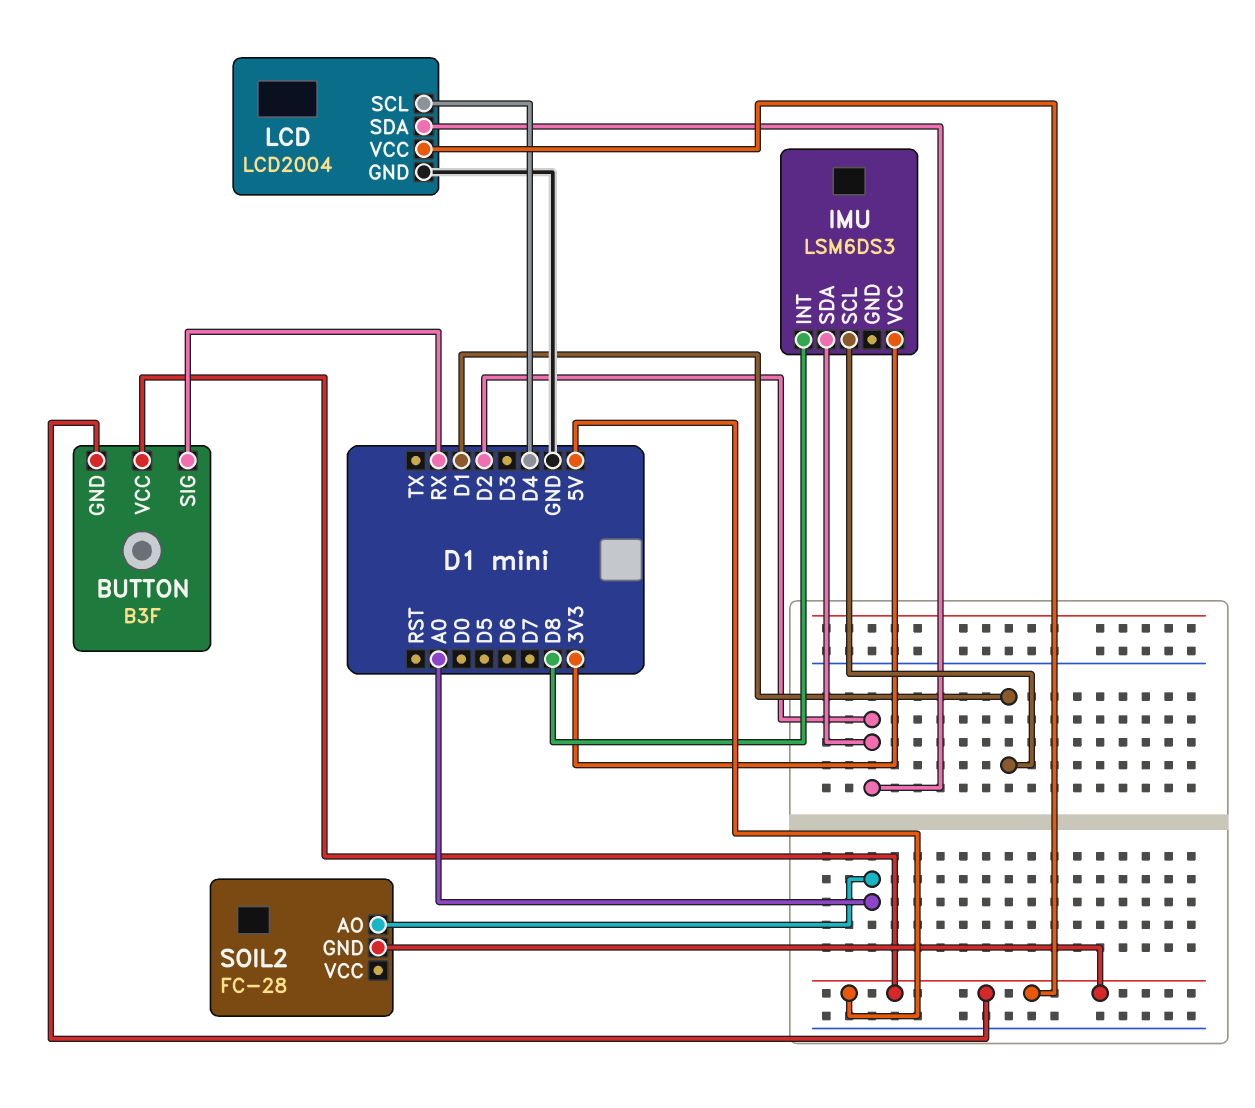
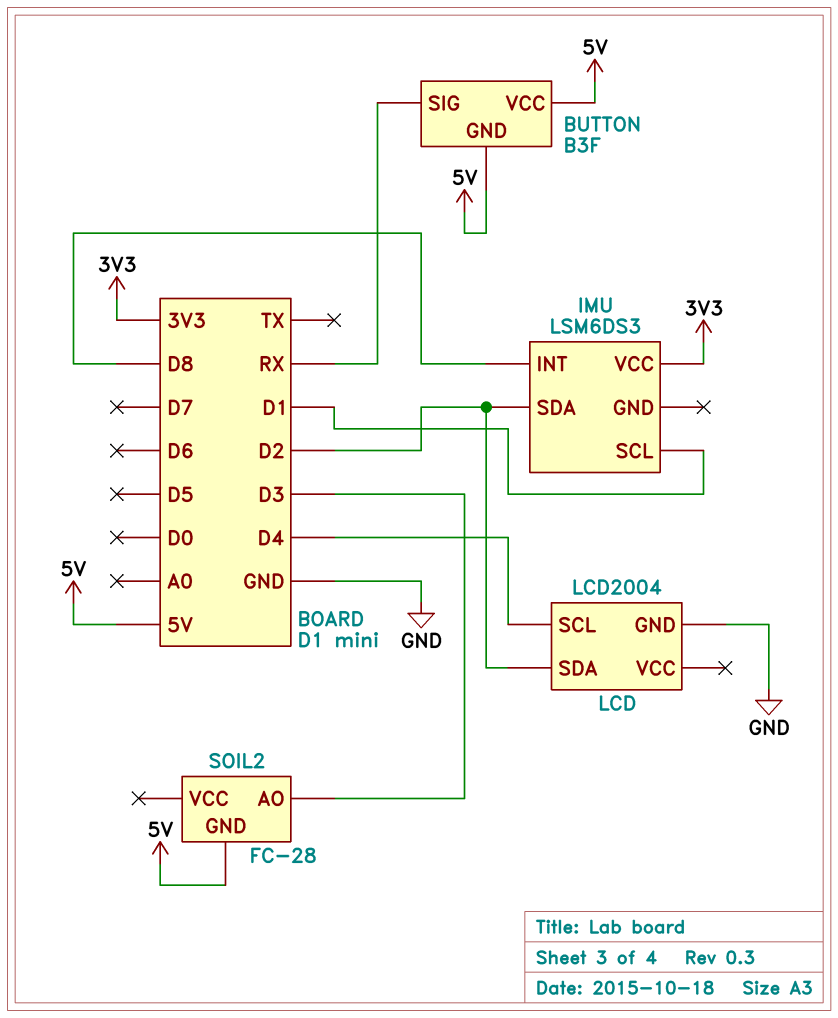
LCD pin VCC: 5V -> none
SOIL2 pin AO: A0 -> D3

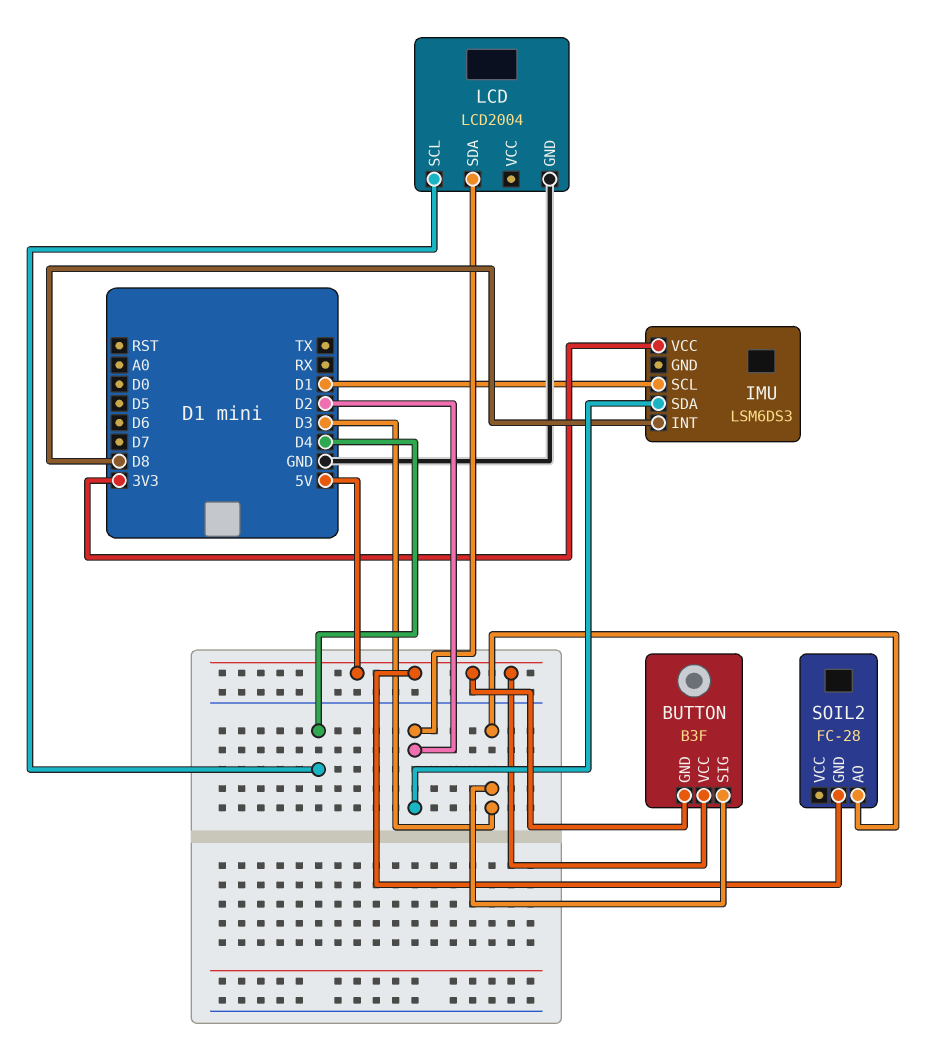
BUTTON pin SIG: RX -> D3

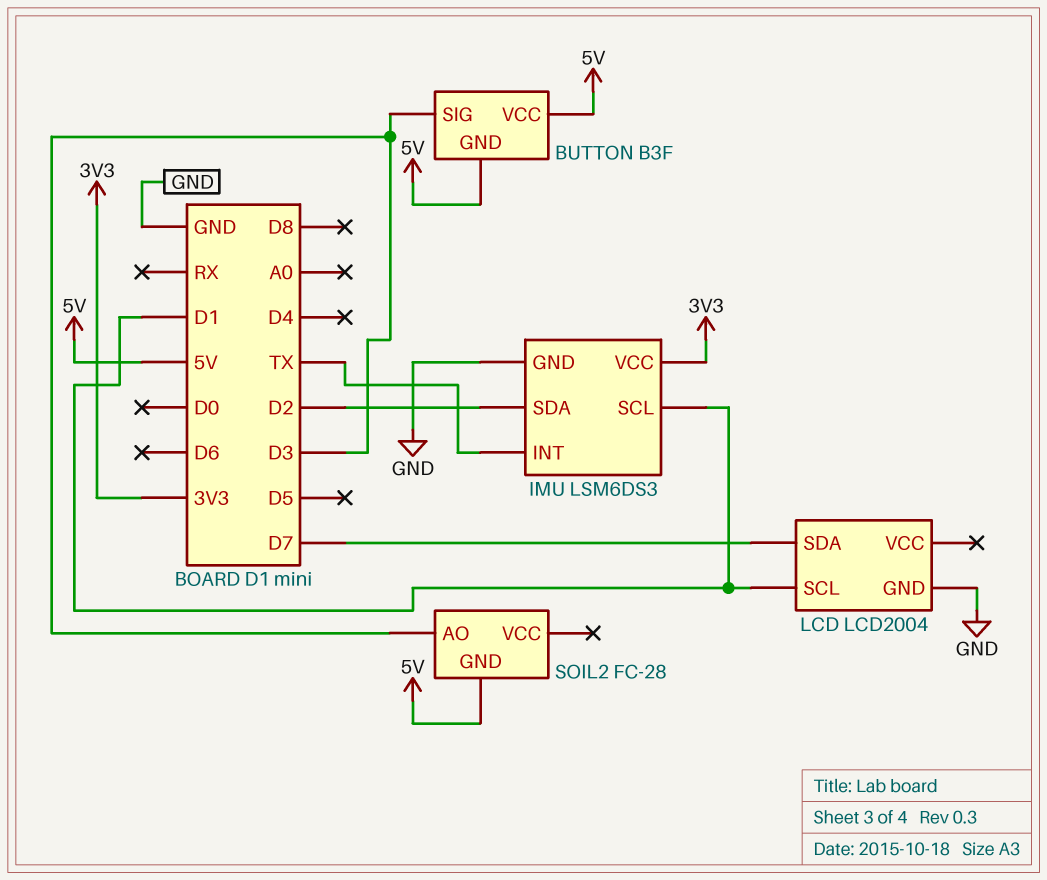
IMU pin GND: none -> GND
IMU pin INT: D8 -> TX
LCD pin SCL: D4 -> D1
LCD pin SDA: D2 -> D7

